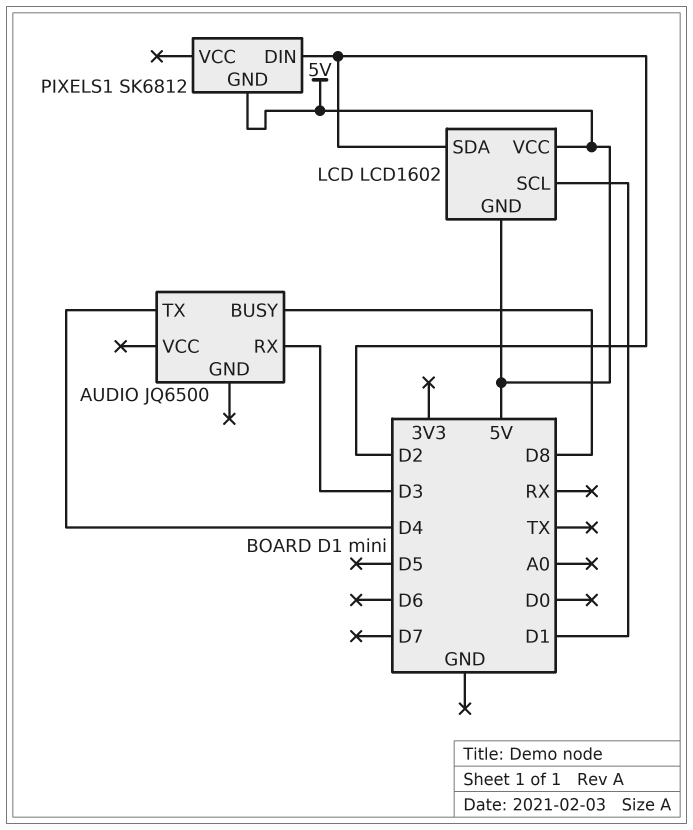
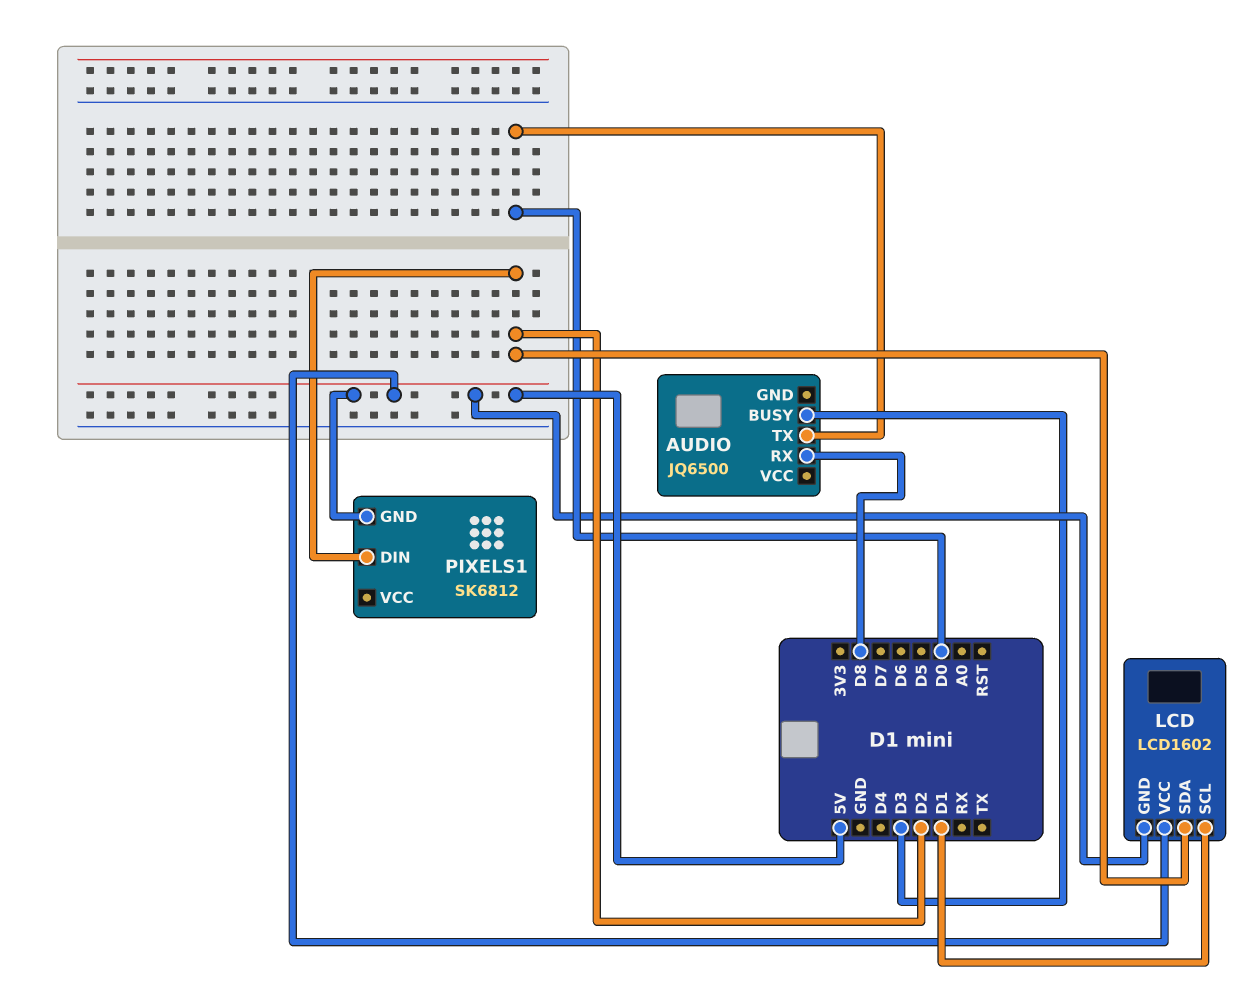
AUDIO pin BUSY: D8 -> D3
AUDIO pin RX: D3 -> D8
AUDIO pin TX: D4 -> D0

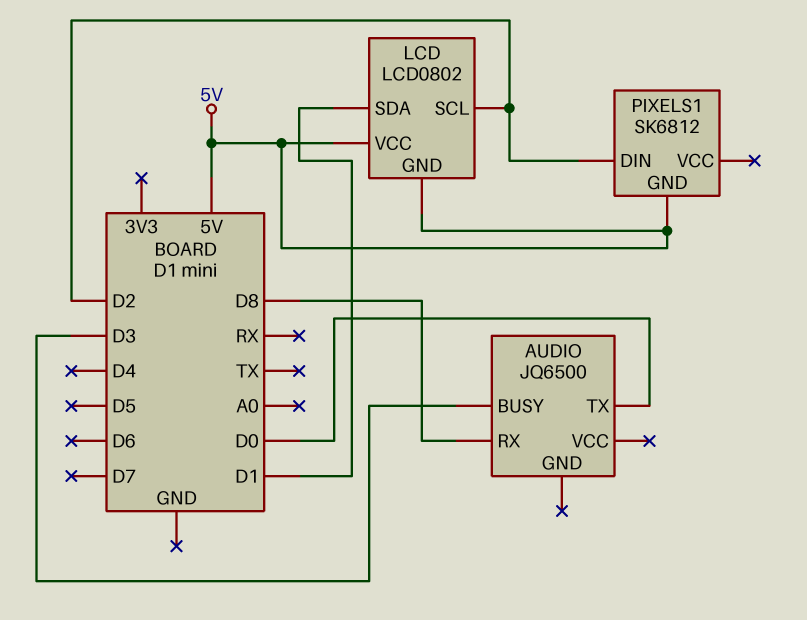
LCD: LCD1602 -> LCD0802
LCD pin SCL: D1 -> D2
LCD pin SDA: D2 -> D1

